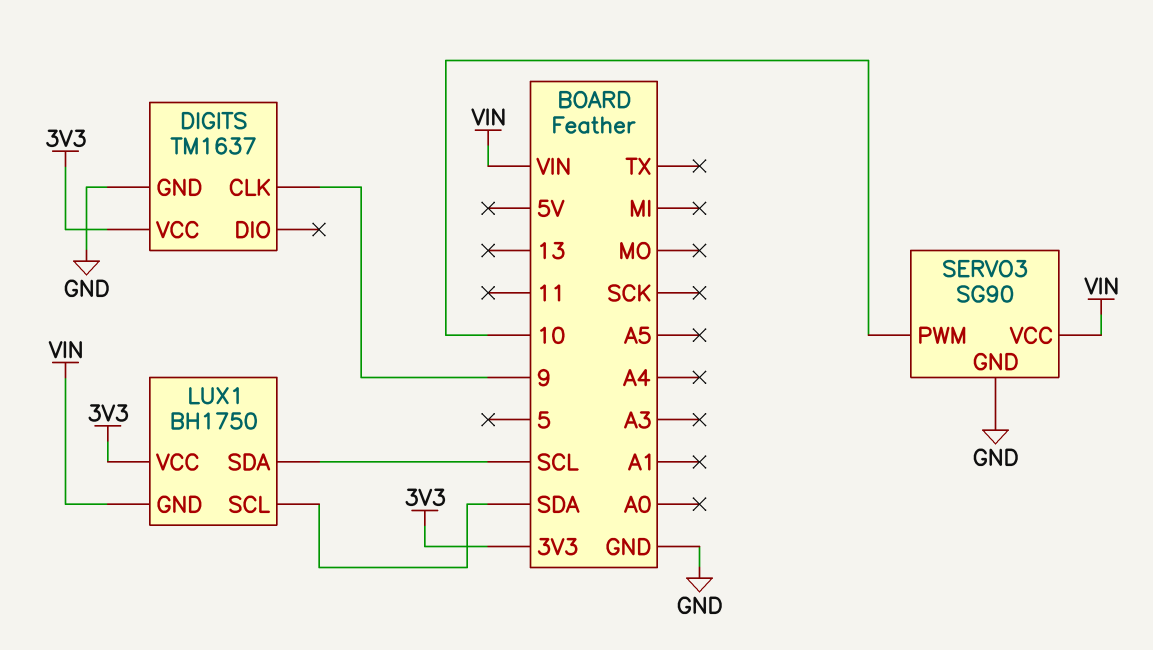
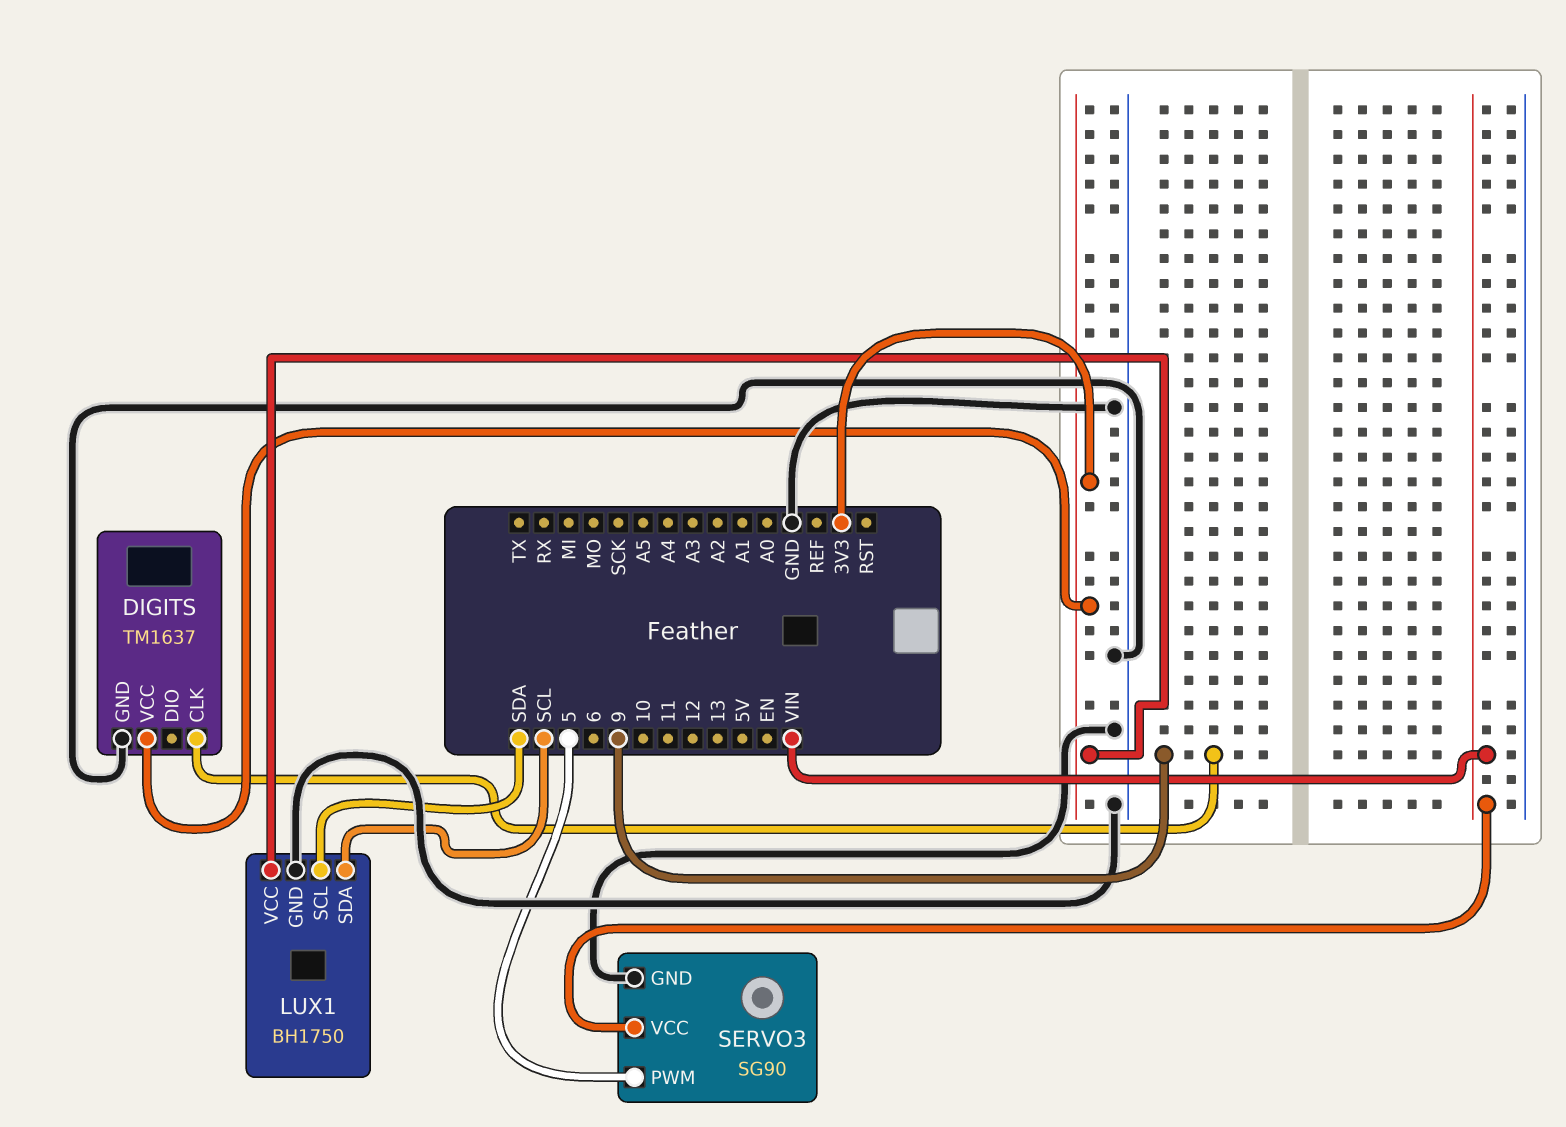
LUX1 pin GND: VIN -> GND
SERVO3 pin PWM: 10 -> 5

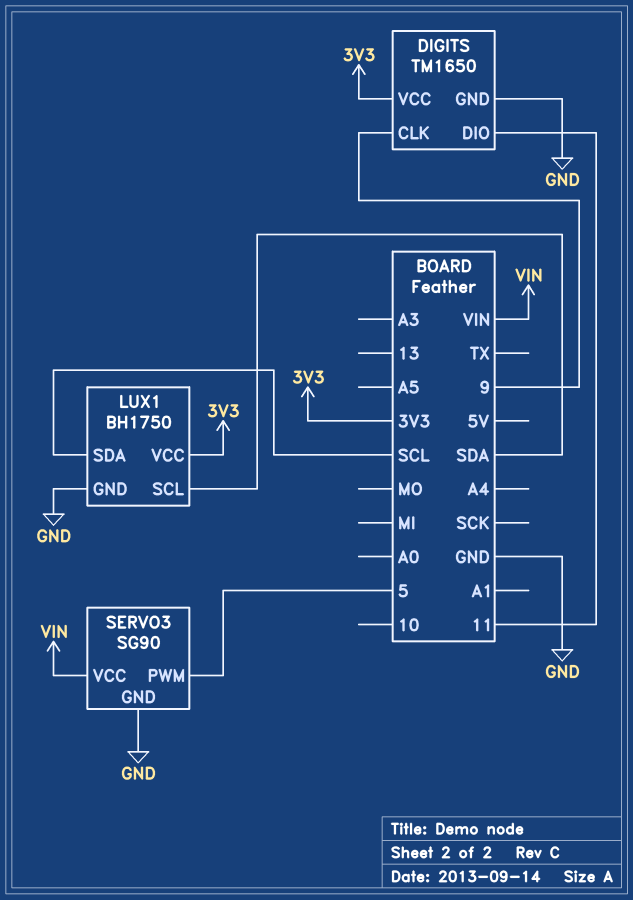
DIGITS: TM1637 -> TM1650
DIGITS pin DIO: none -> 11

